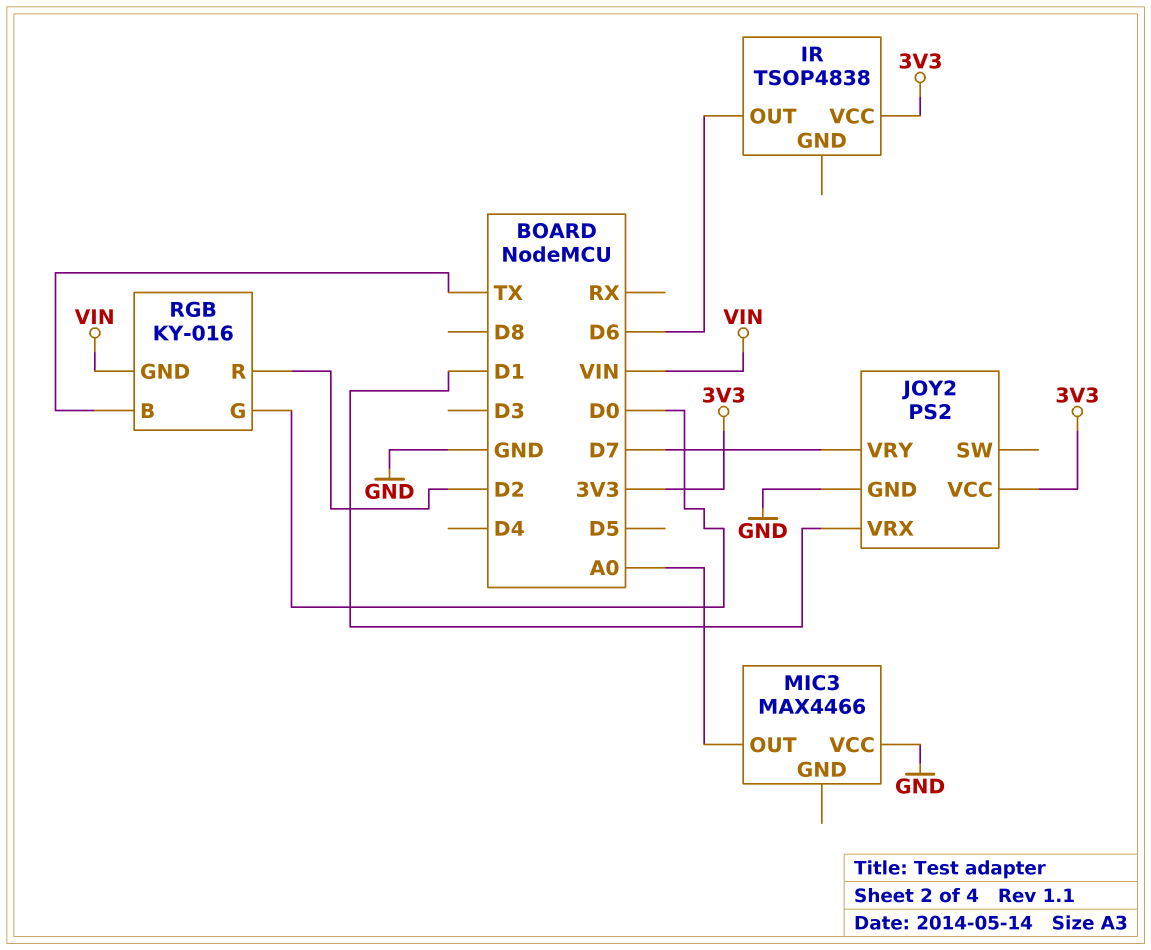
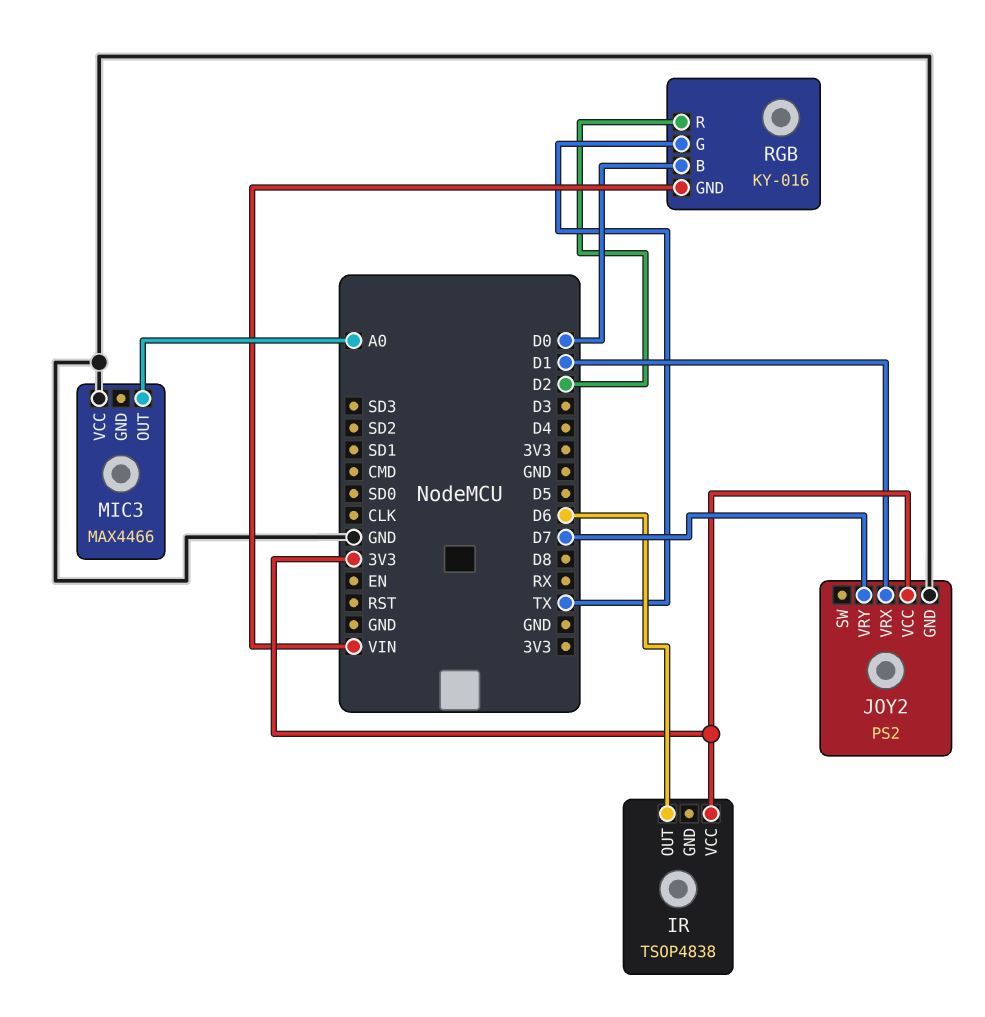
RGB pin B: TX -> D0
RGB pin G: D0 -> TX

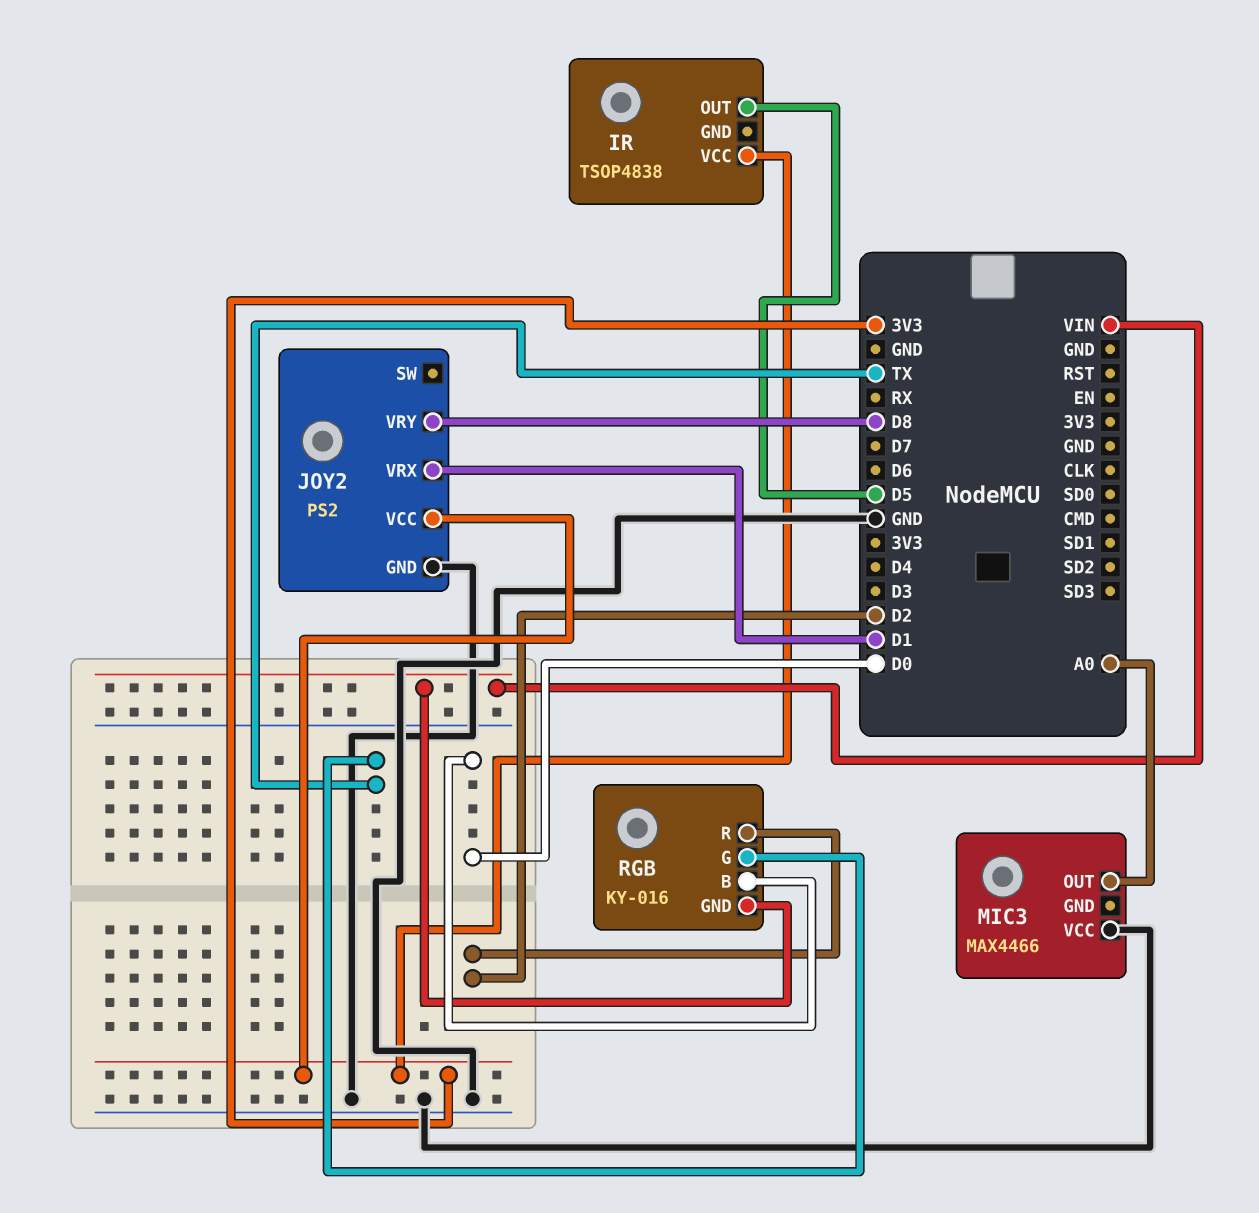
IR pin OUT: D6 -> D5
JOY2 pin VRY: D7 -> D8

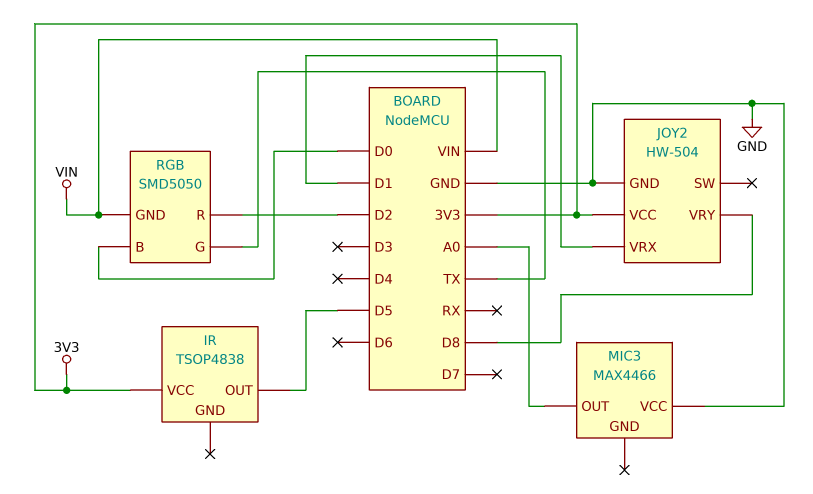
JOY2: PS2 -> HW-504
RGB: KY-016 -> SMD5050

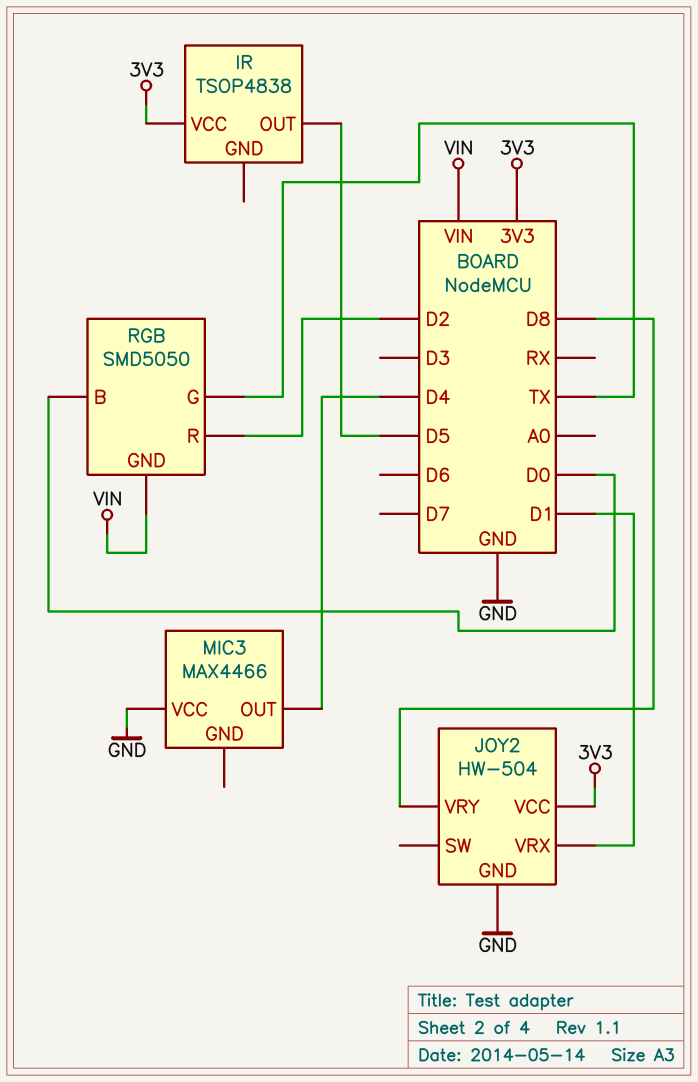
MIC3 pin OUT: A0 -> D4

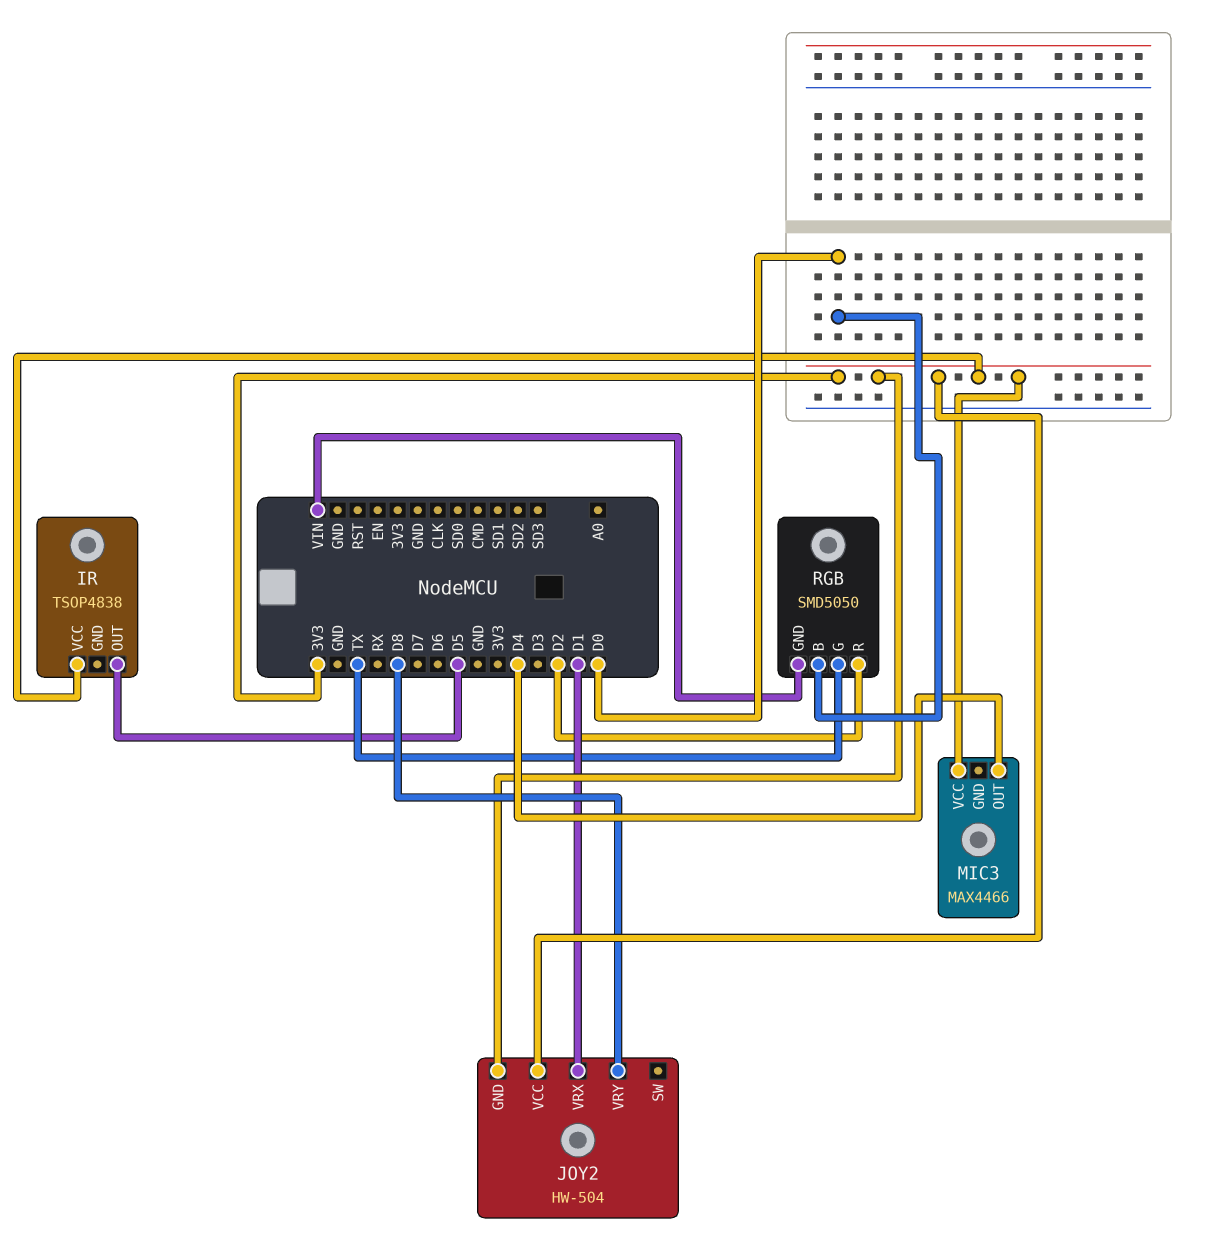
JOY2 pin GND: GND -> 3V3
MIC3 pin VCC: GND -> 3V3

